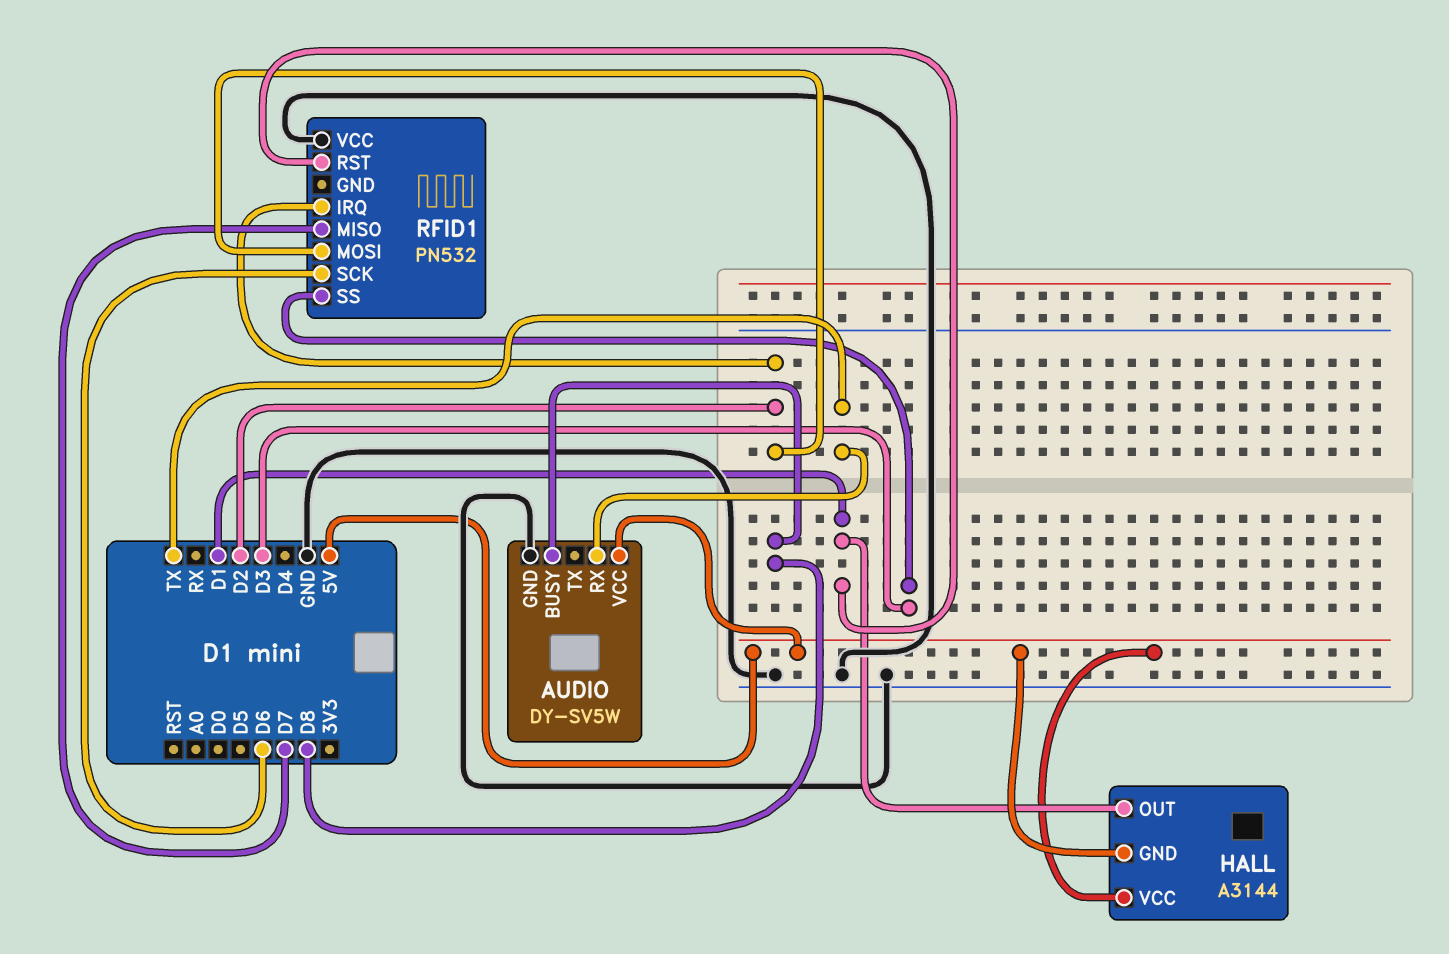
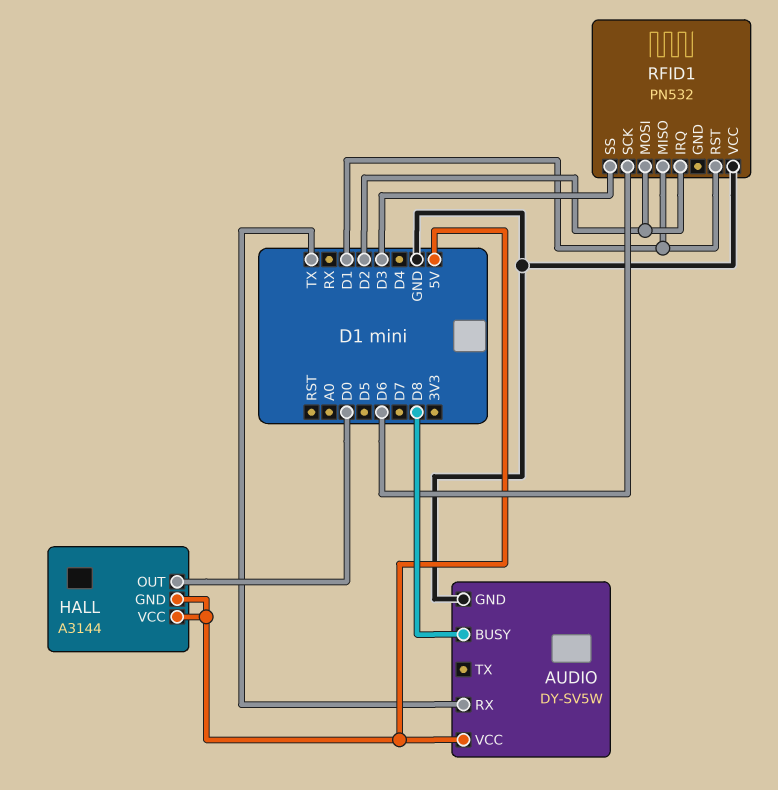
HALL pin OUT: D1 -> D0
RFID1 pin MISO: D7 -> D1

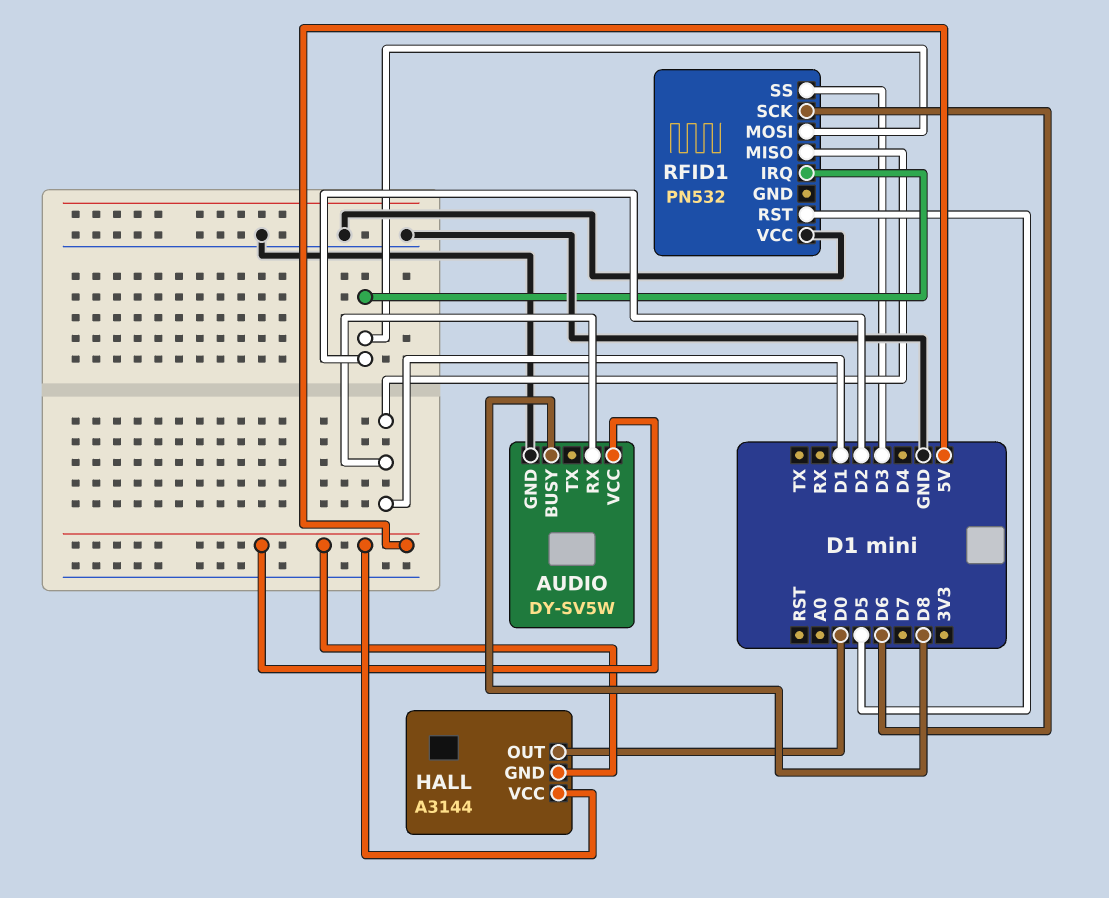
AUDIO pin RX: TX -> D1
RFID1 pin RST: D1 -> D5

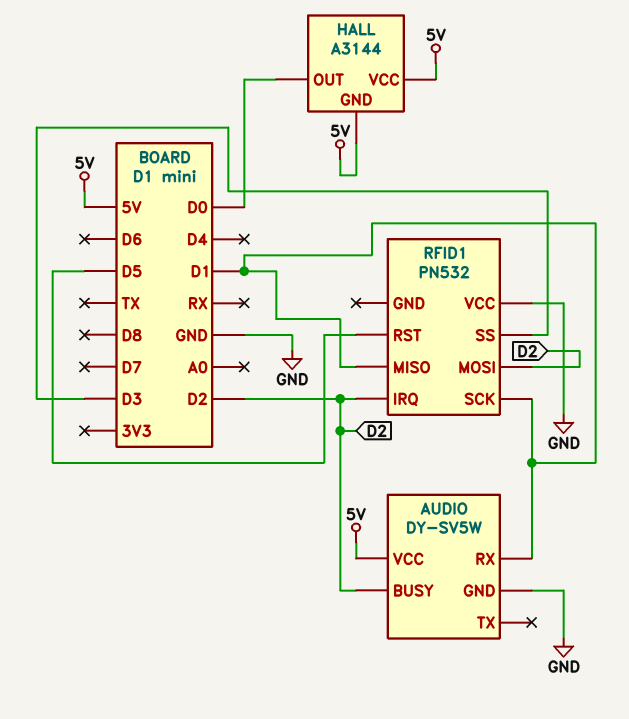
AUDIO pin BUSY: D8 -> D2
RFID1 pin SCK: D6 -> D1

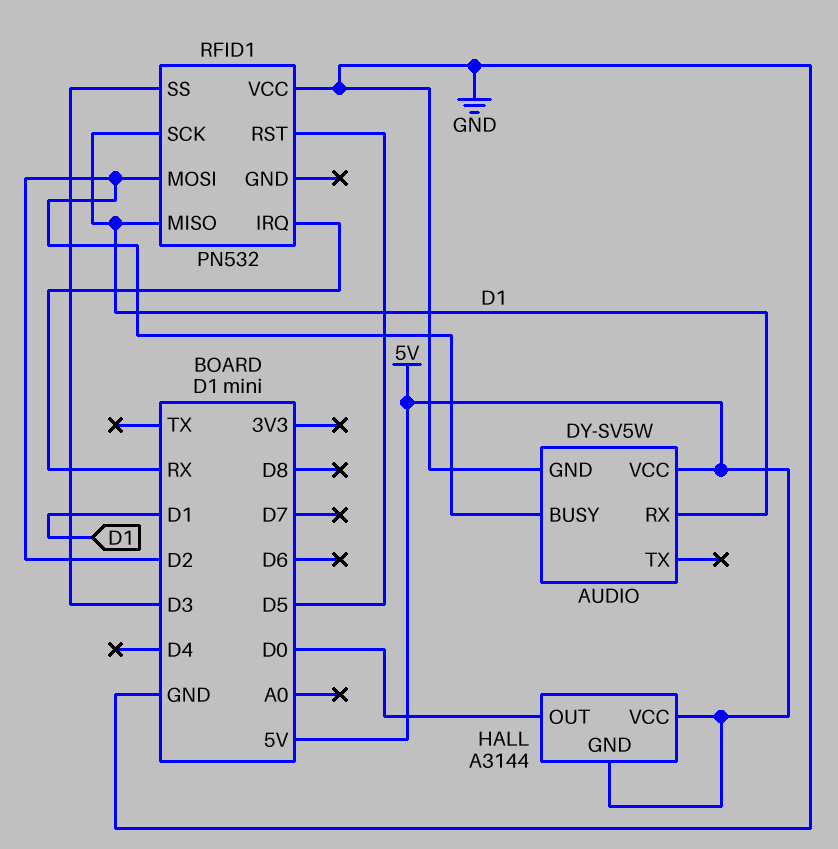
RFID1 pin IRQ: D2 -> RX

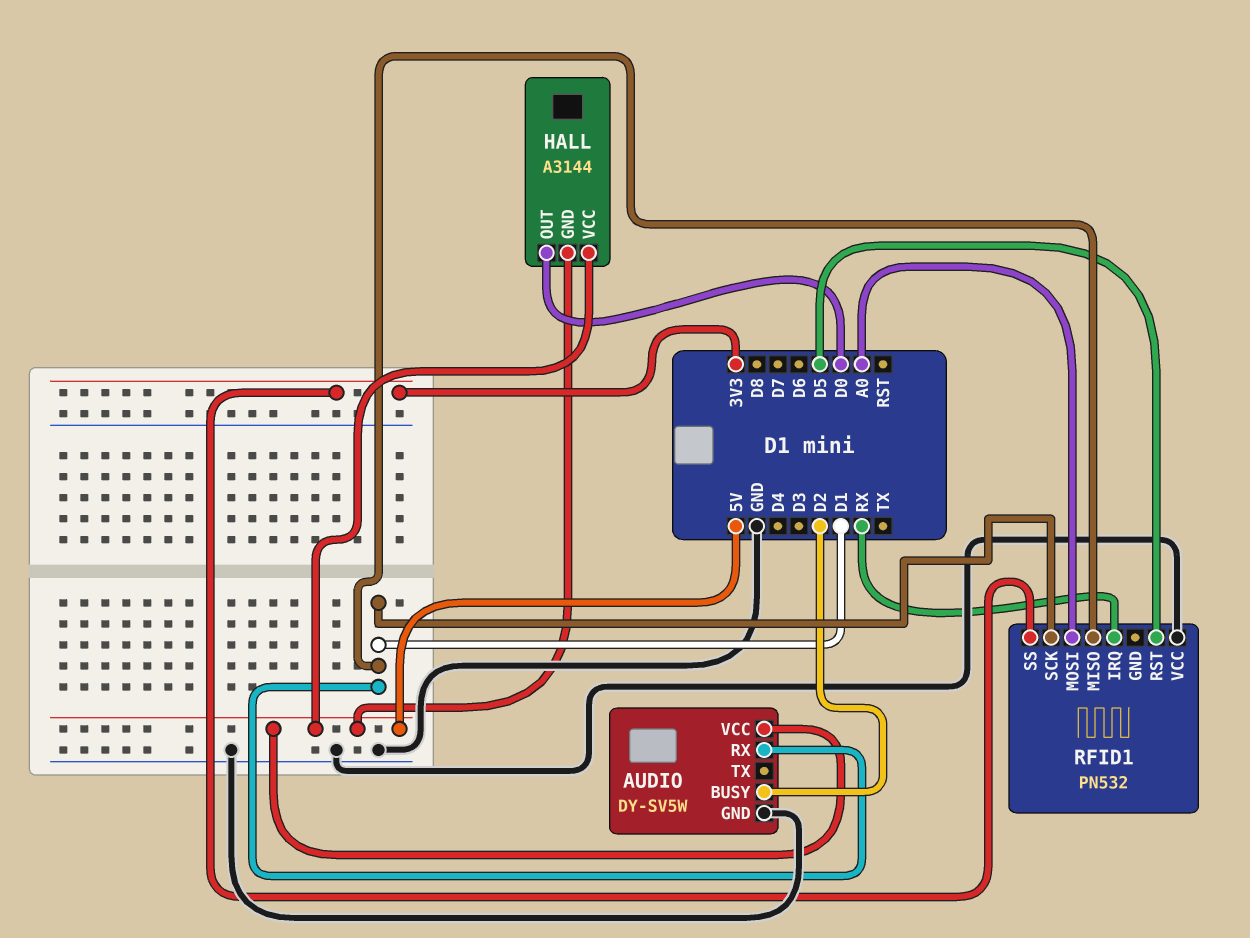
RFID1 pin MOSI: D2 -> A0
RFID1 pin SS: D3 -> 3V3

